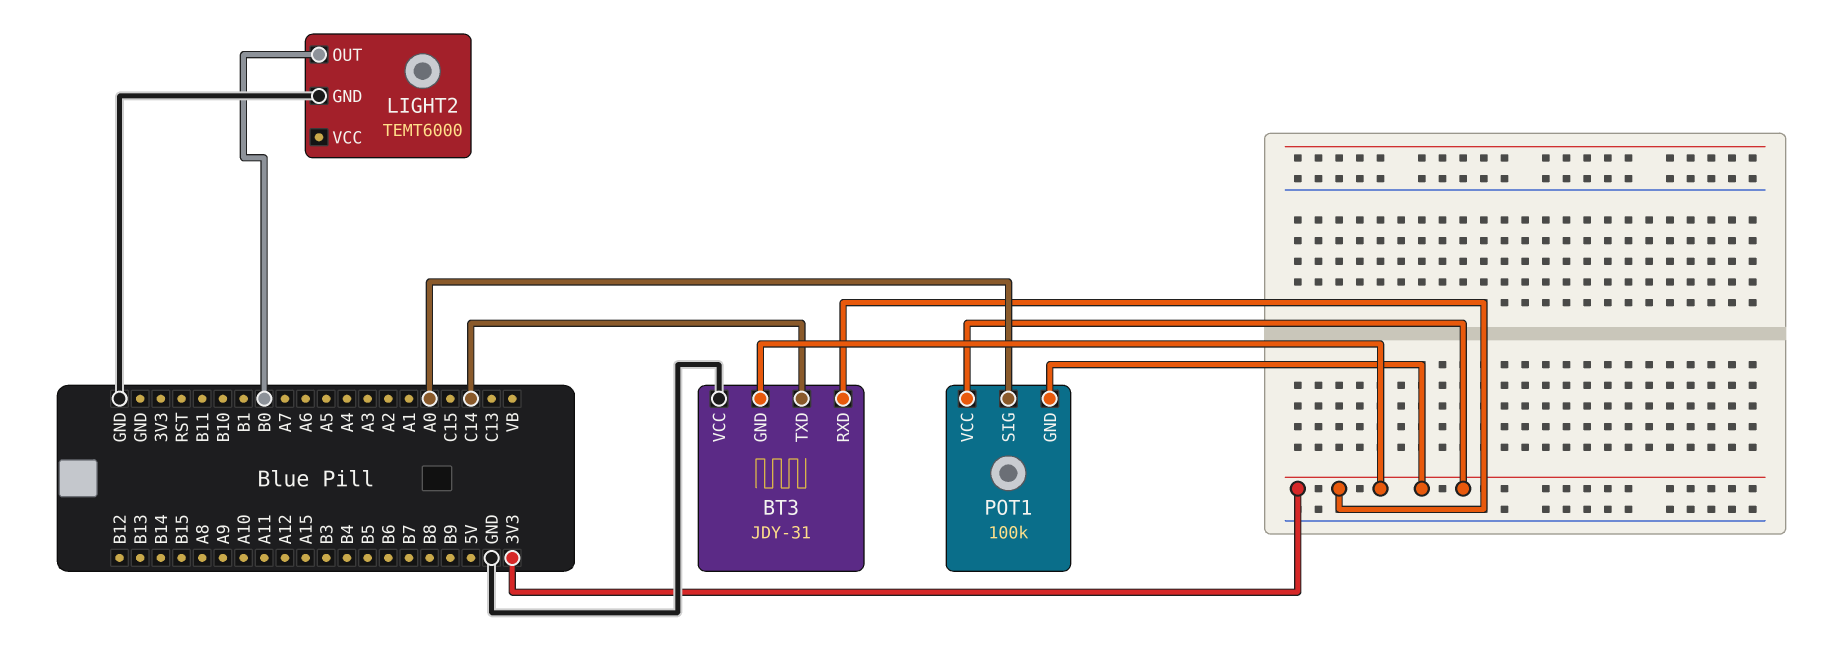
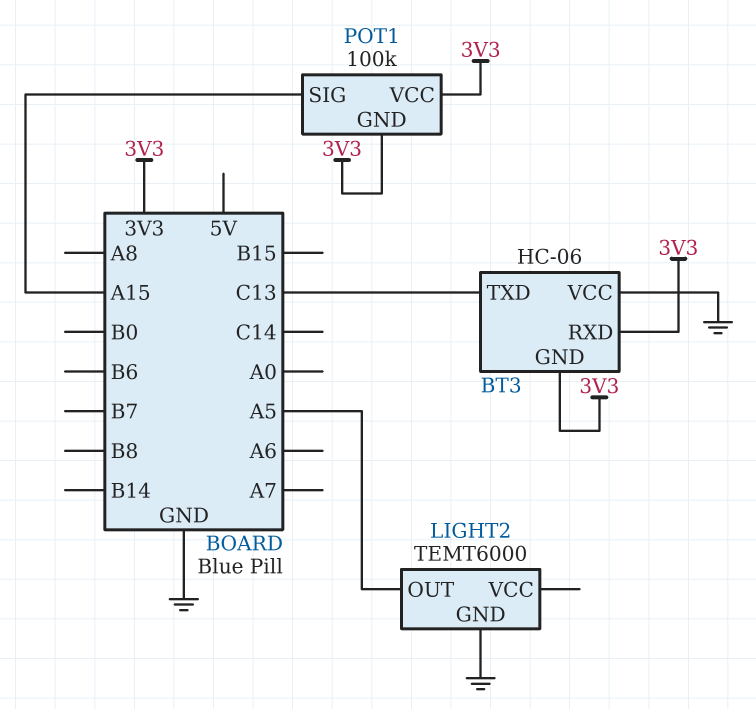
BT3: JDY-31 -> HC-06
BT3 pin TXD: C14 -> C13
LIGHT2 pin OUT: B0 -> A5
POT1 pin SIG: A0 -> A15

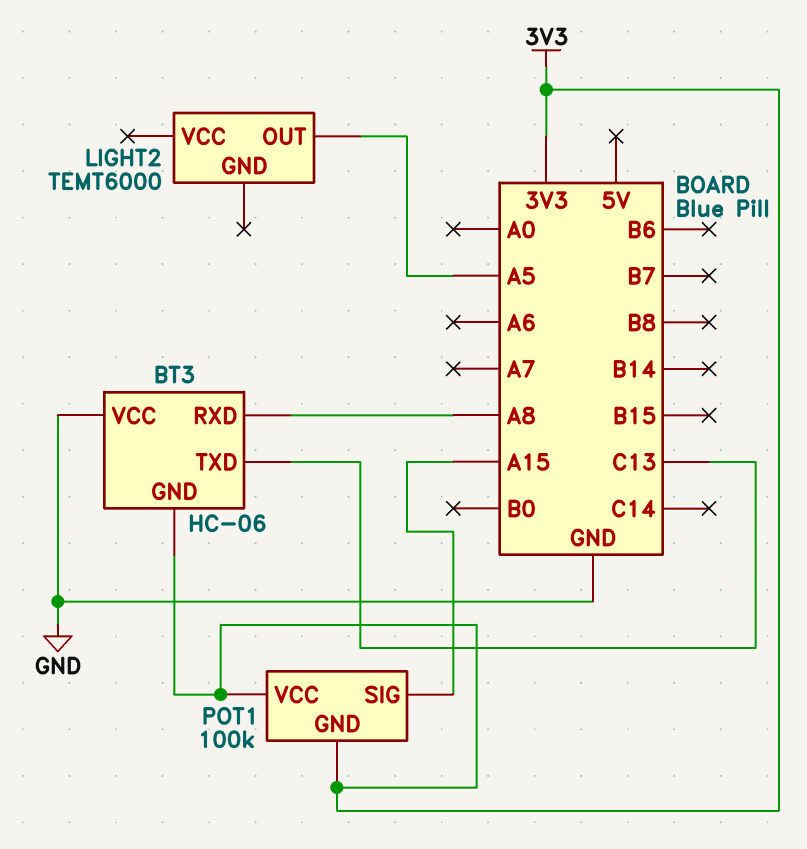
BT3 pin RXD: 3V3 -> A8
LIGHT2 pin GND: GND -> none

